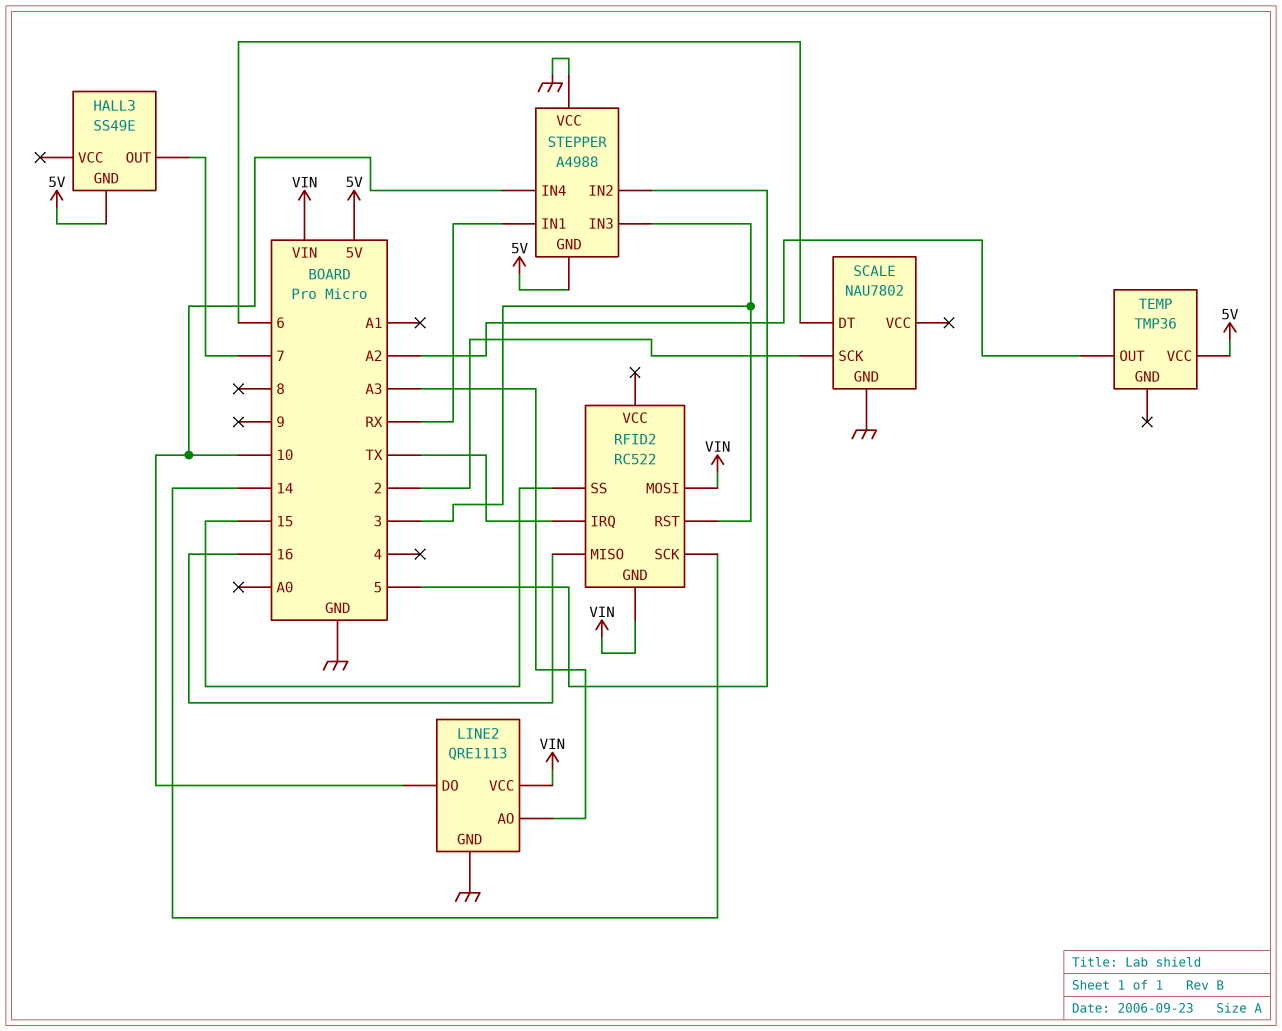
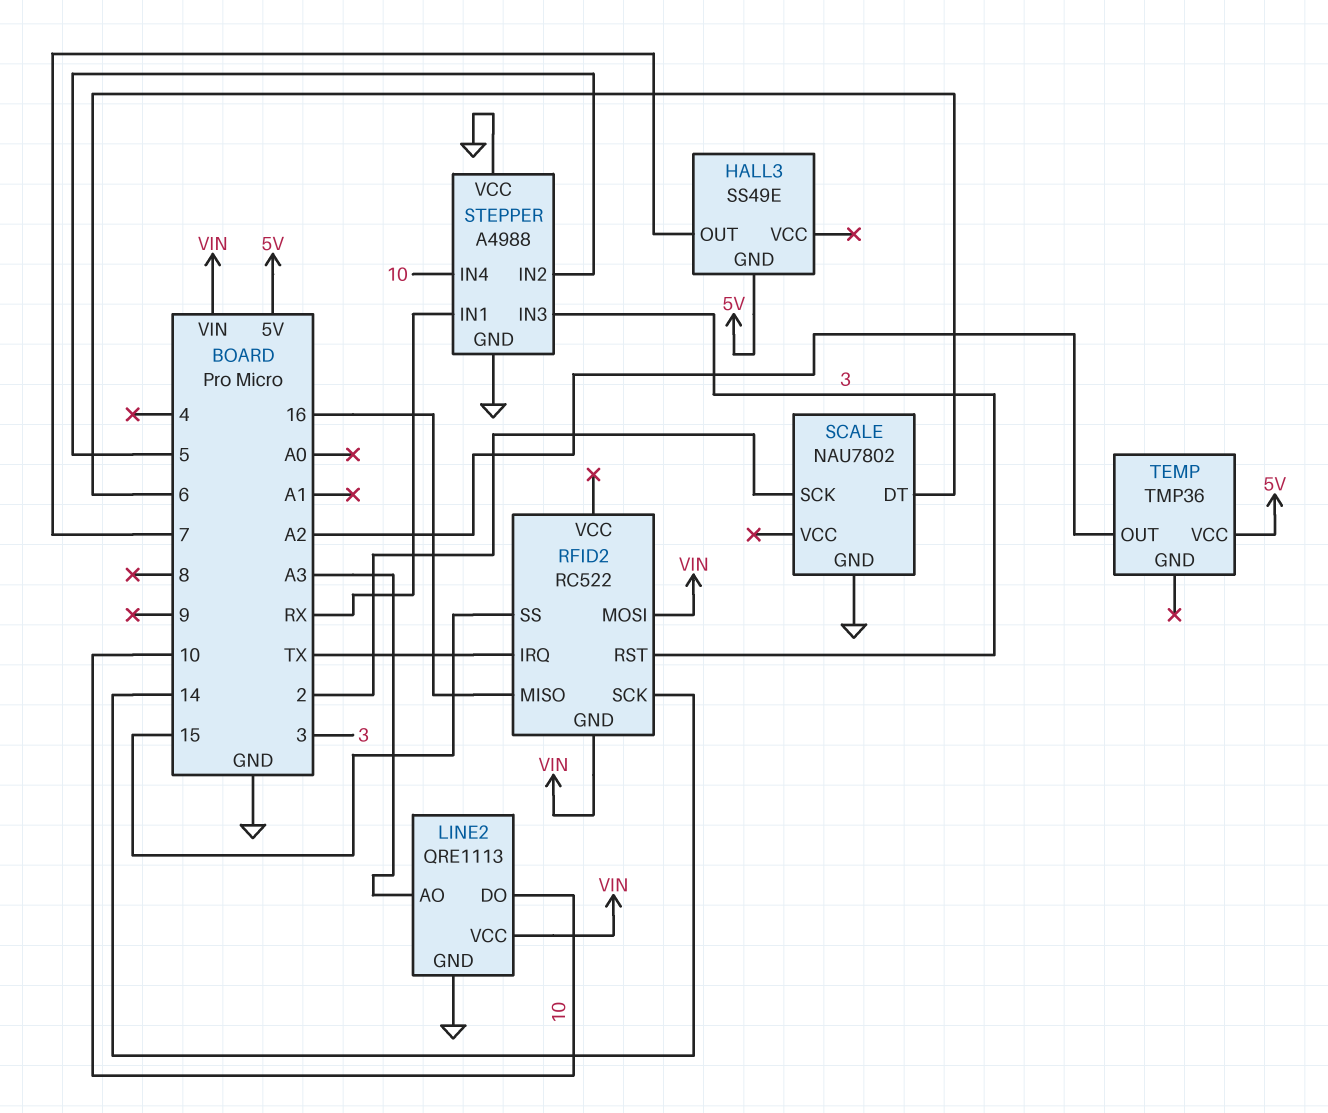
STEPPER pin GND: 5V -> GND

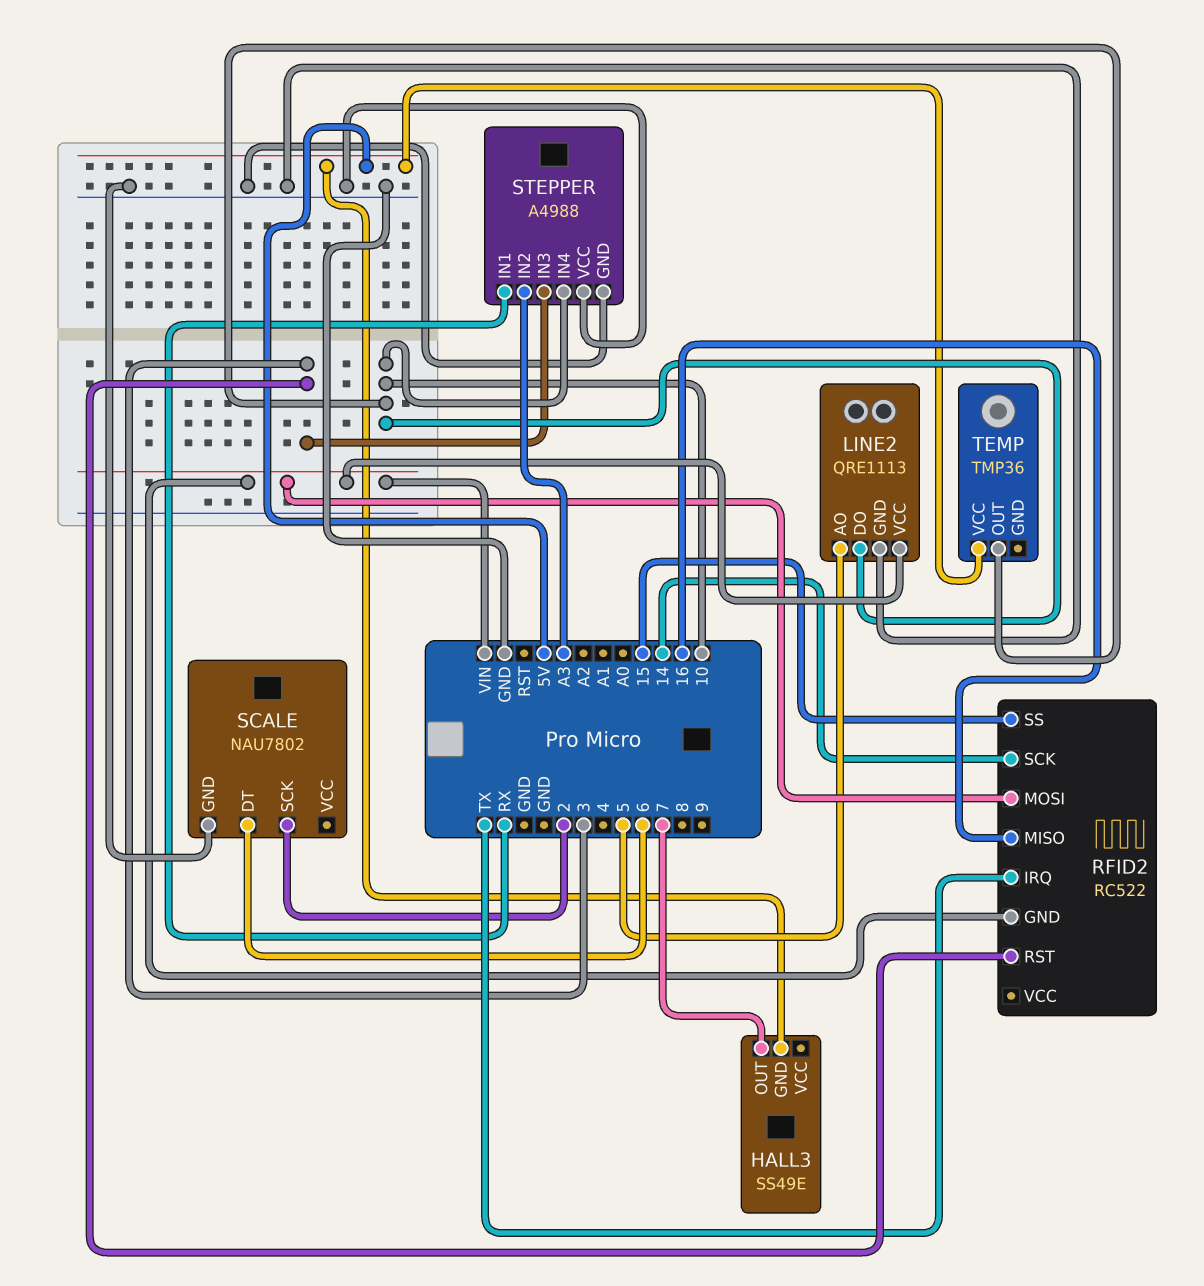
LINE2 pin AO: A3 -> 5
STEPPER pin IN2: 5 -> A3
TEMP pin OUT: A2 -> 10

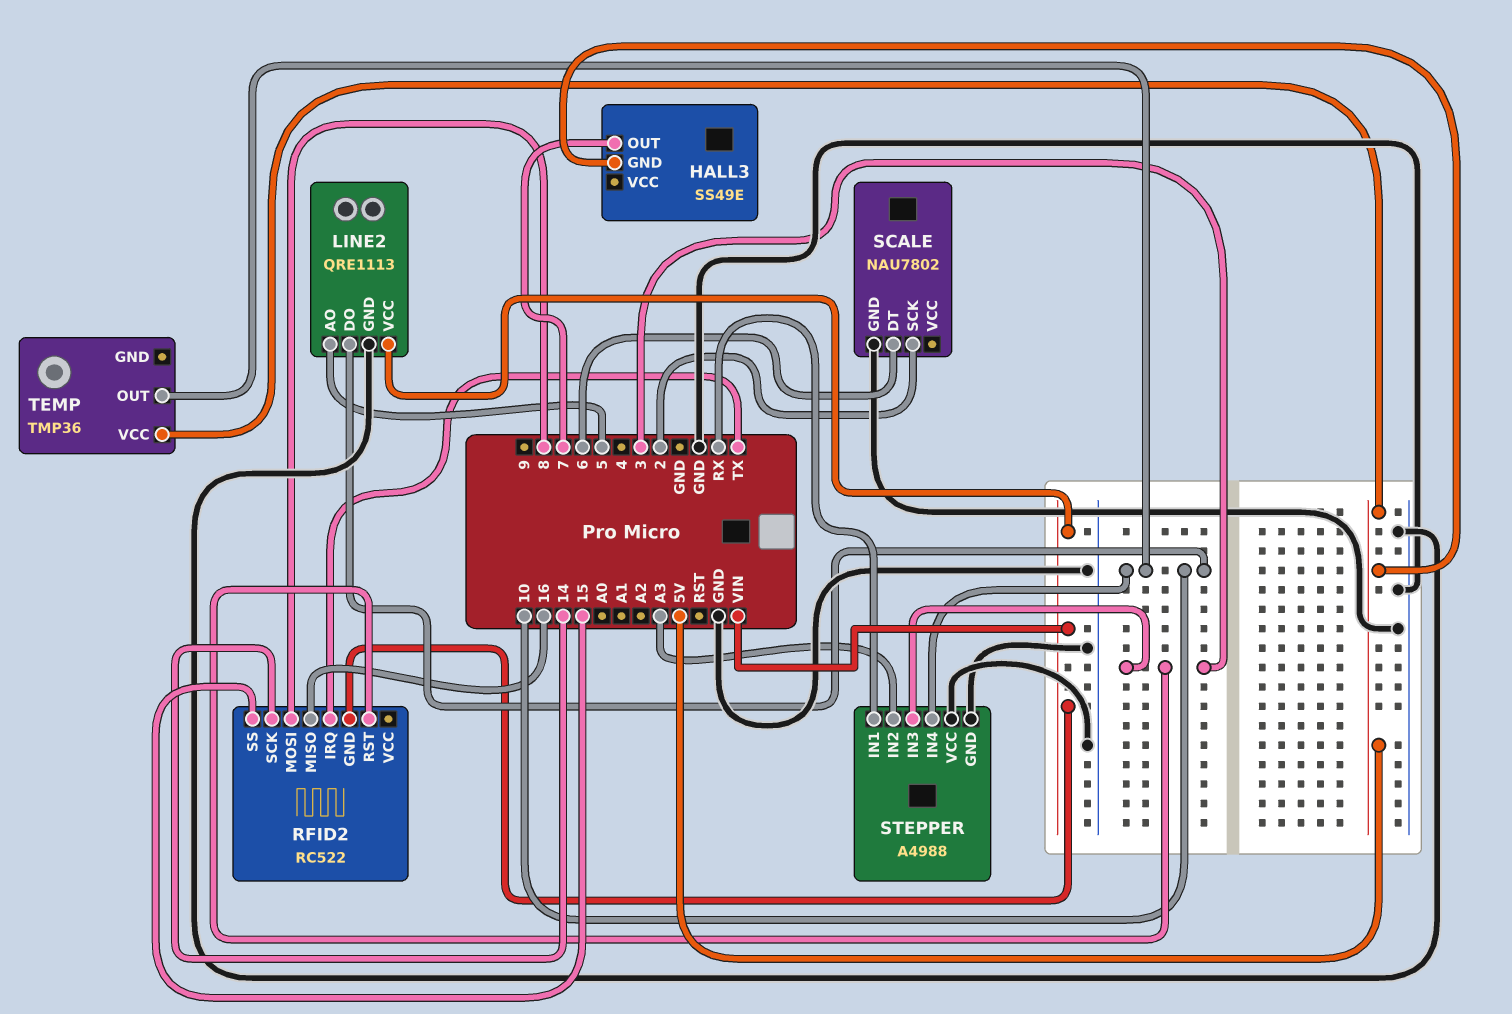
RFID2 pin MOSI: VIN -> 8

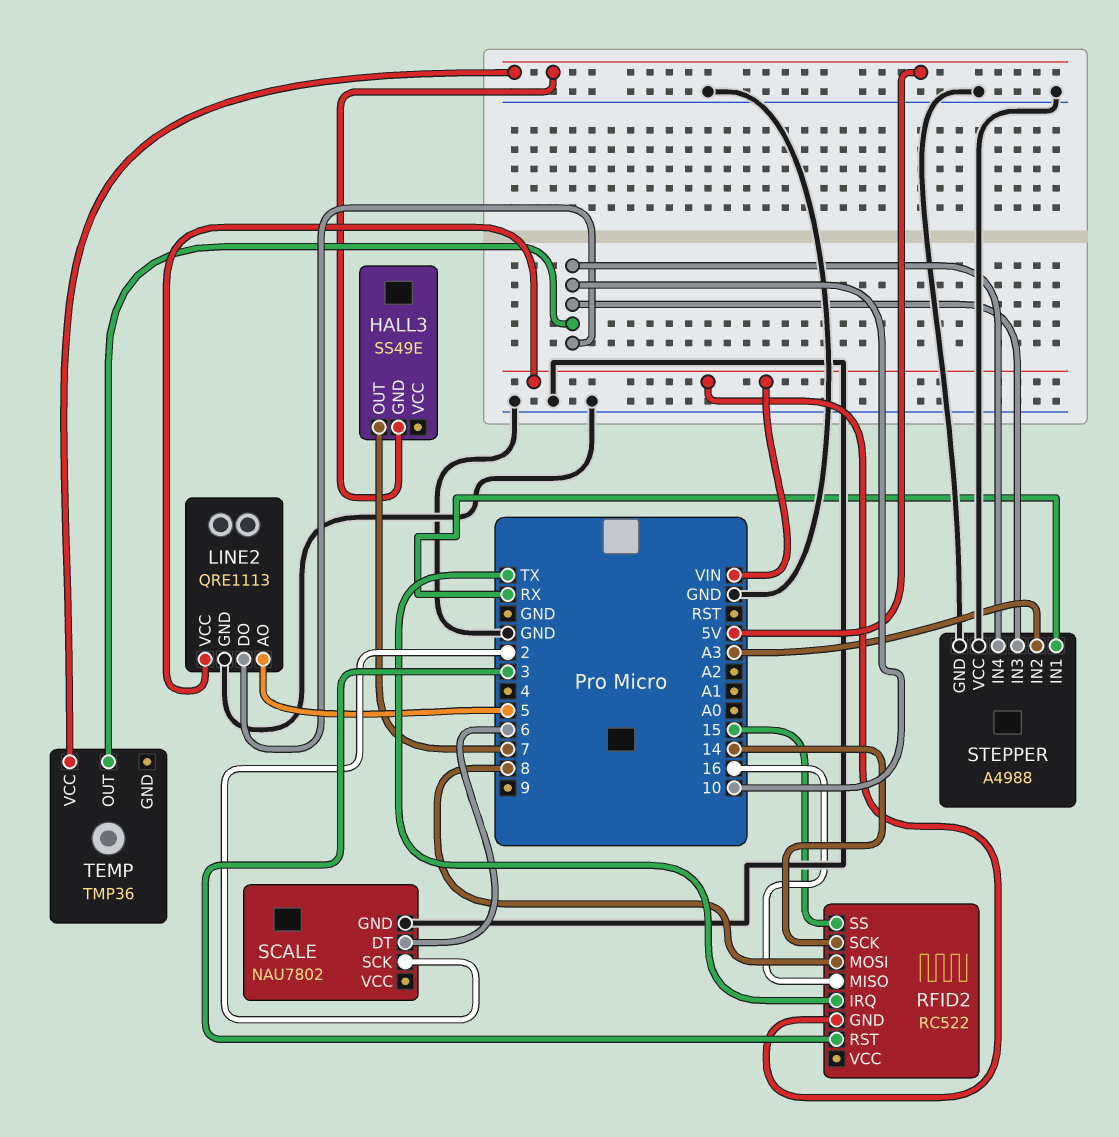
STEPPER pin IN3: 3 -> 10

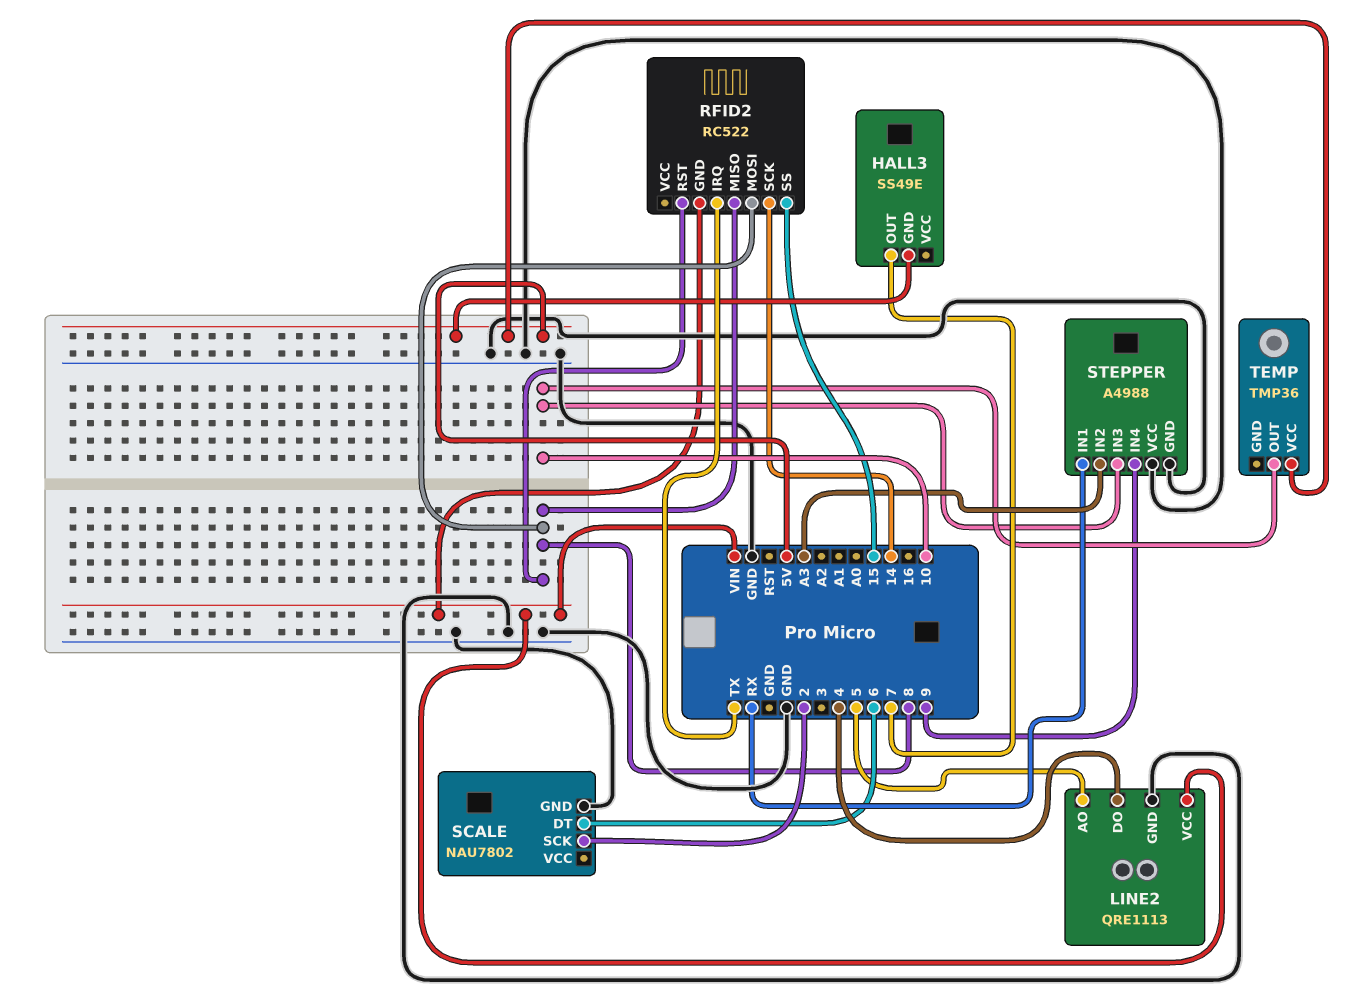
LINE2 pin DO: 10 -> 4
RFID2 pin MISO: 16 -> 8
RFID2 pin RST: 3 -> 8
STEPPER pin IN4: 10 -> 9

